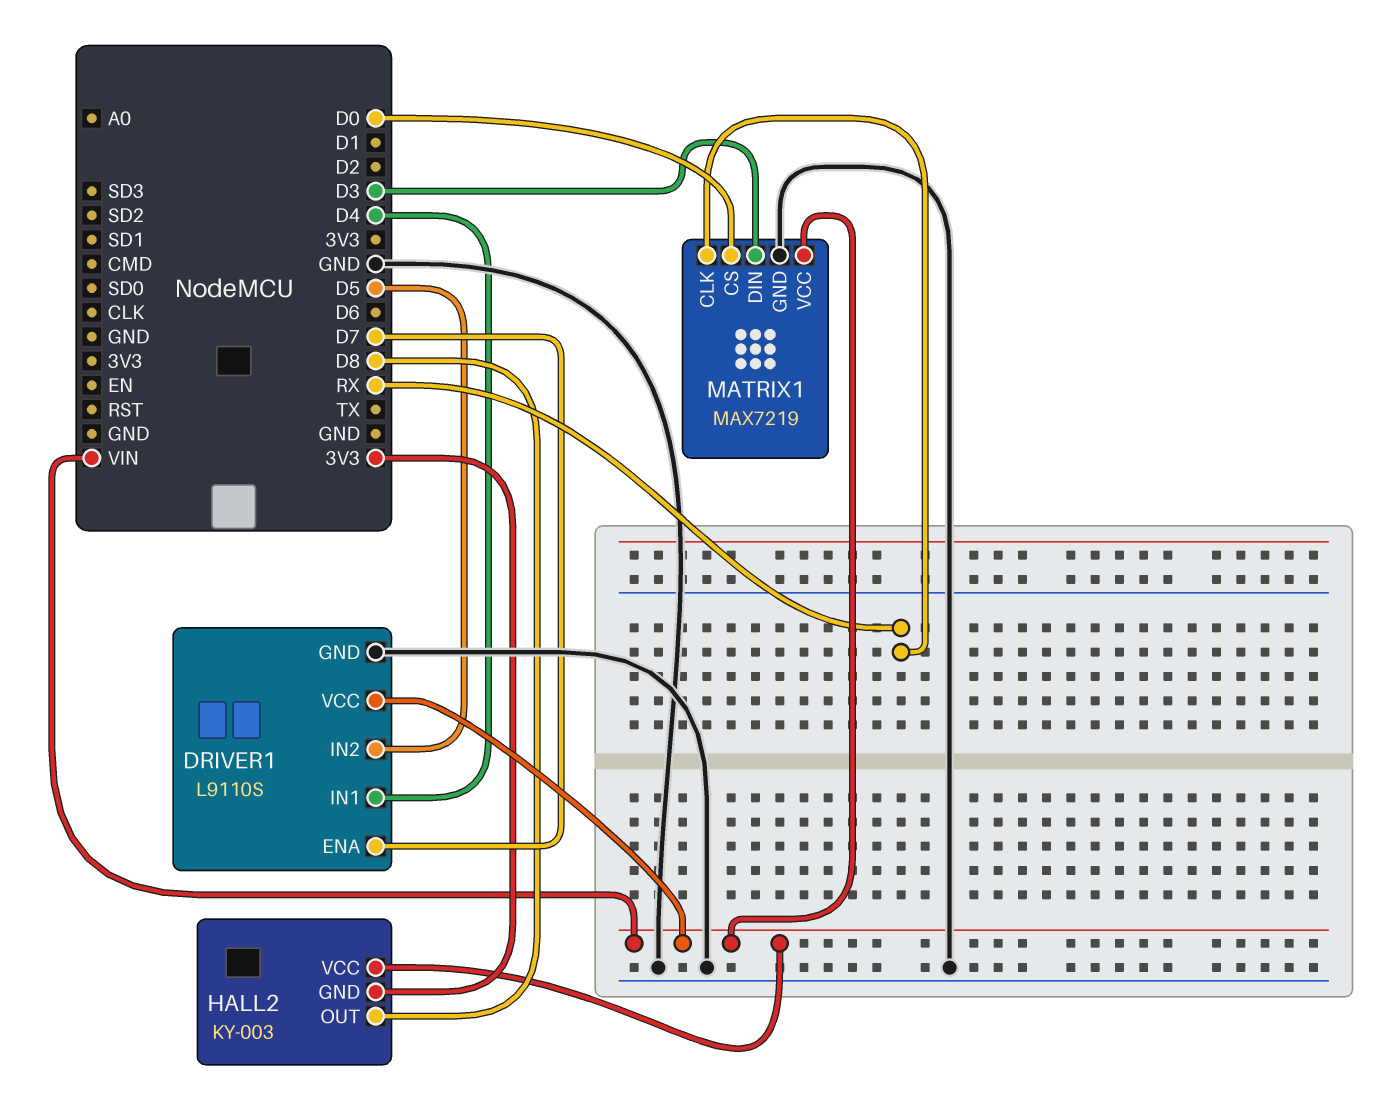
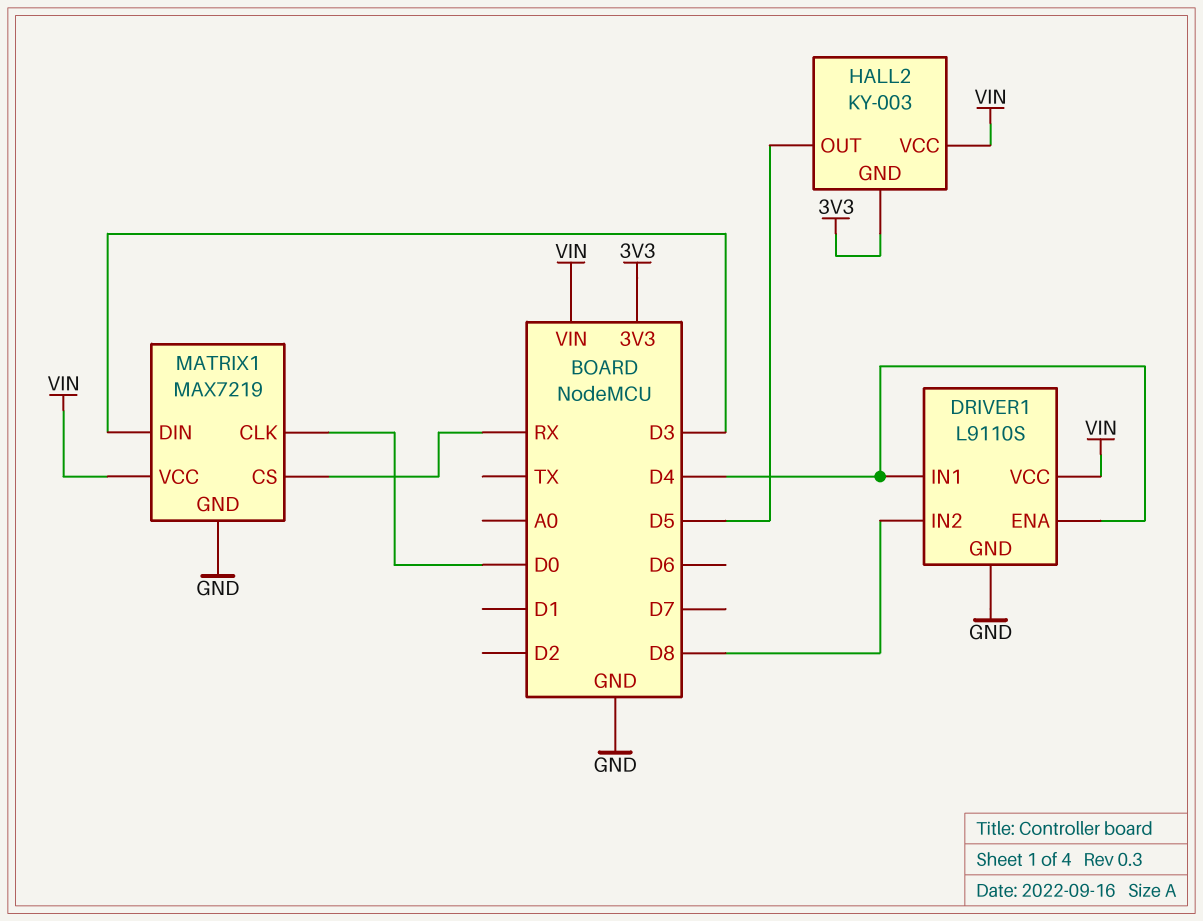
DRIVER1 pin ENA: D7 -> D4
DRIVER1 pin IN2: D5 -> D8
HALL2 pin OUT: D8 -> D5
MATRIX1 pin CLK: RX -> D0
MATRIX1 pin CS: D0 -> RX

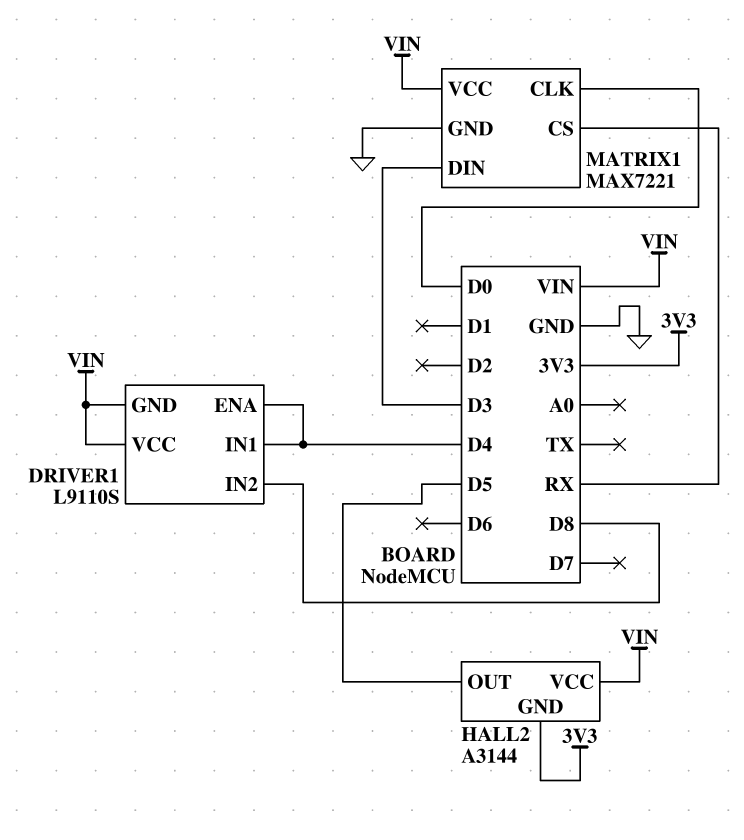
DRIVER1 pin GND: GND -> VIN
HALL2: KY-003 -> A3144
MATRIX1: MAX7219 -> MAX7221

